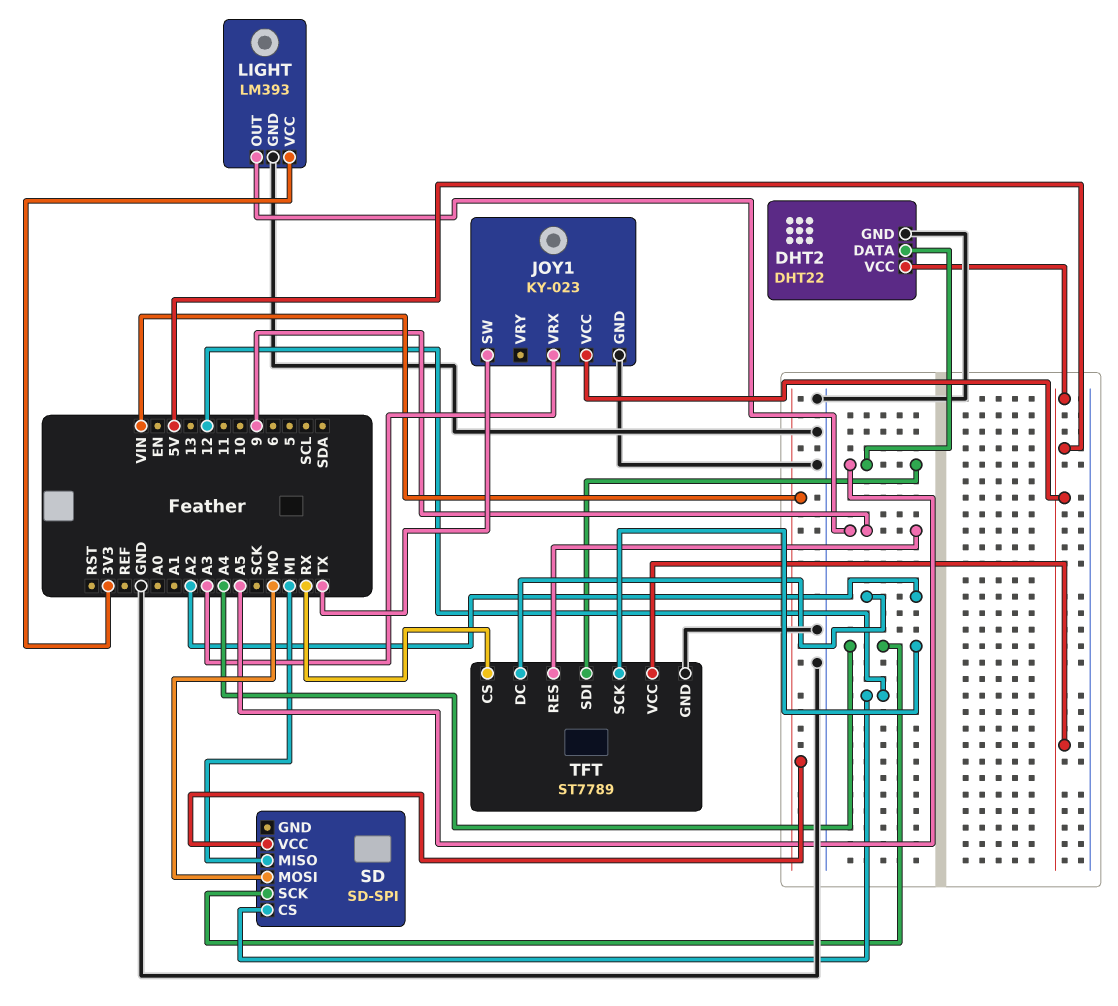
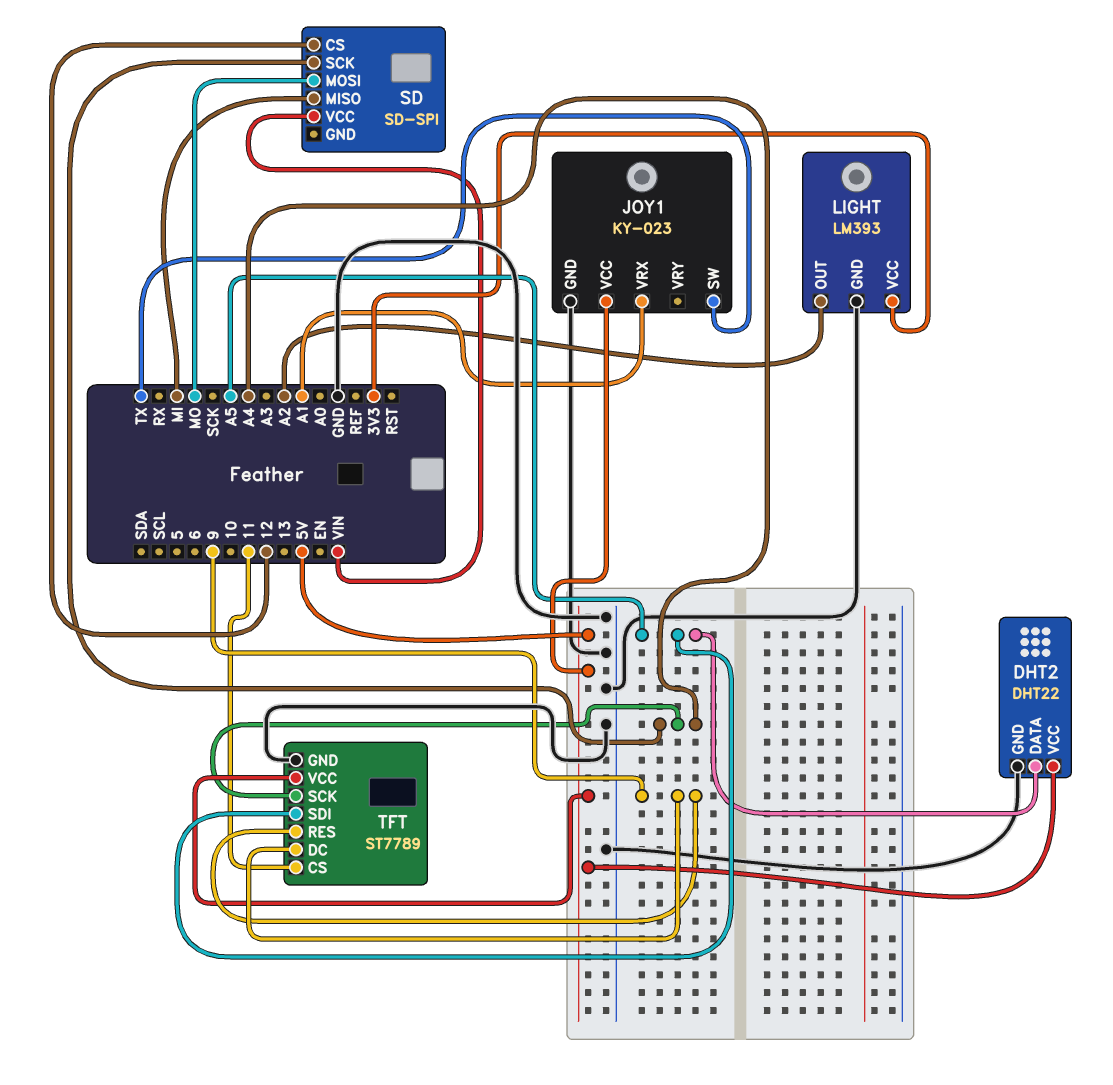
JOY1 pin VRX: A3 -> A1
LIGHT pin OUT: 9 -> A2
TFT pin CS: RX -> 11
TFT pin DC: A2 -> 9

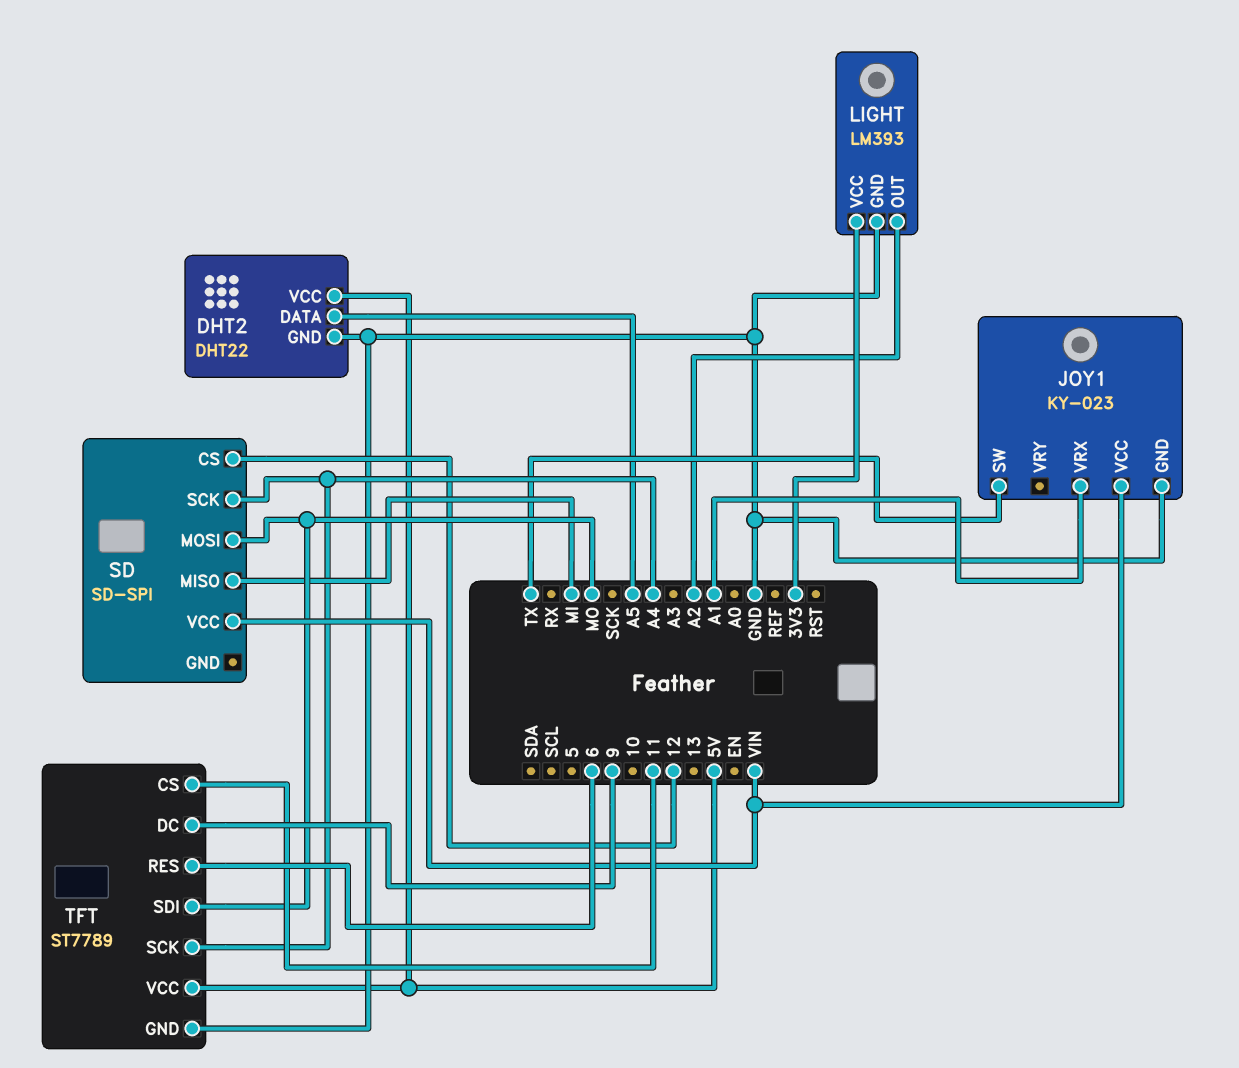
JOY1 pin VCC: 5V -> VIN
TFT pin RES: 9 -> 6
TFT pin SDI: A5 -> MO

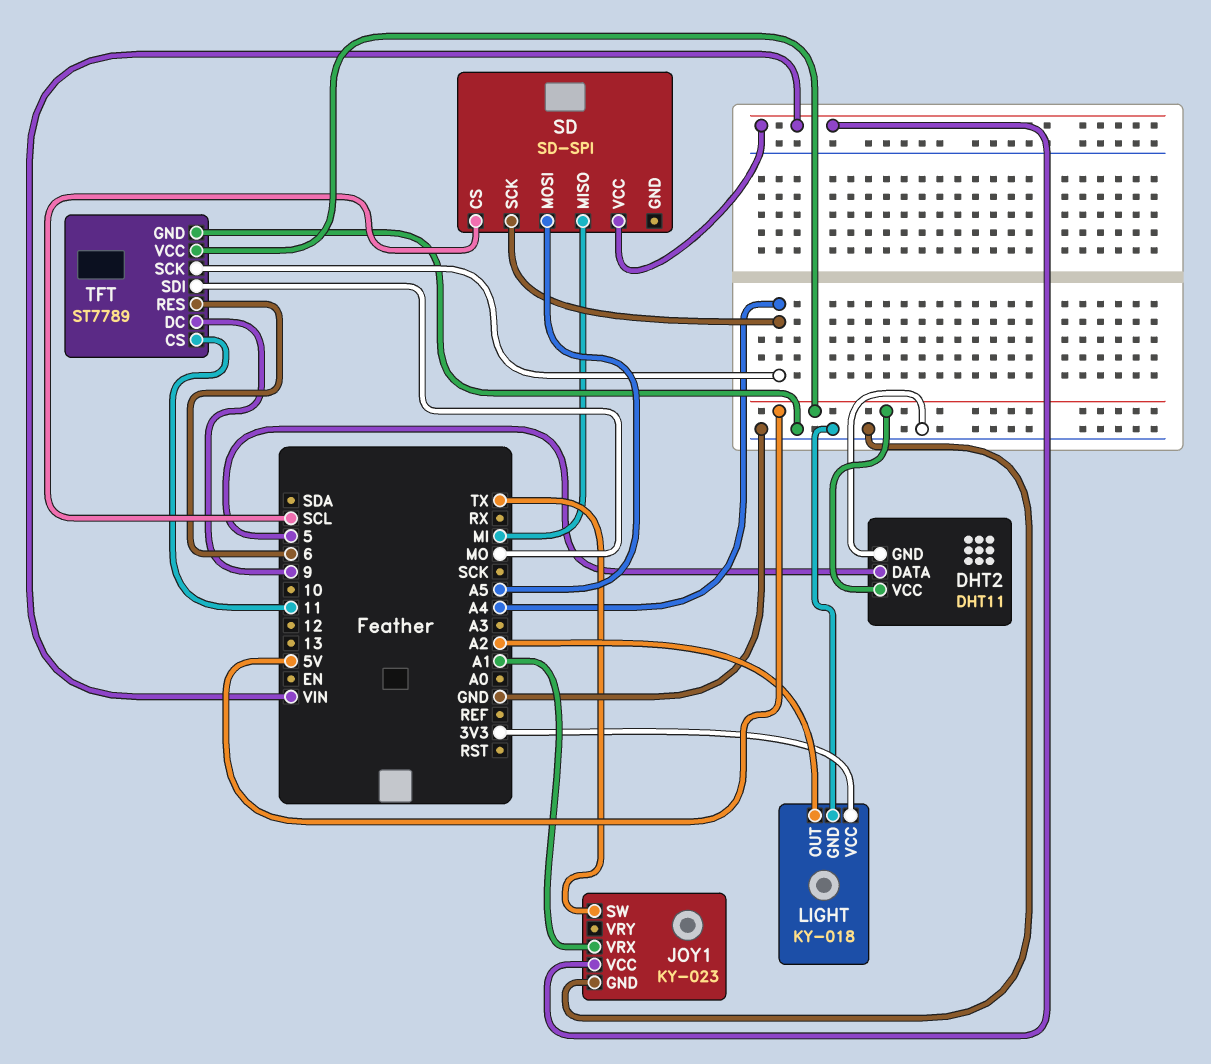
DHT2: DHT22 -> DHT11
DHT2 pin DATA: A5 -> 5
LIGHT: LM393 -> KY-018
SD pin CS: 12 -> SCL
SD pin MOSI: MO -> A5

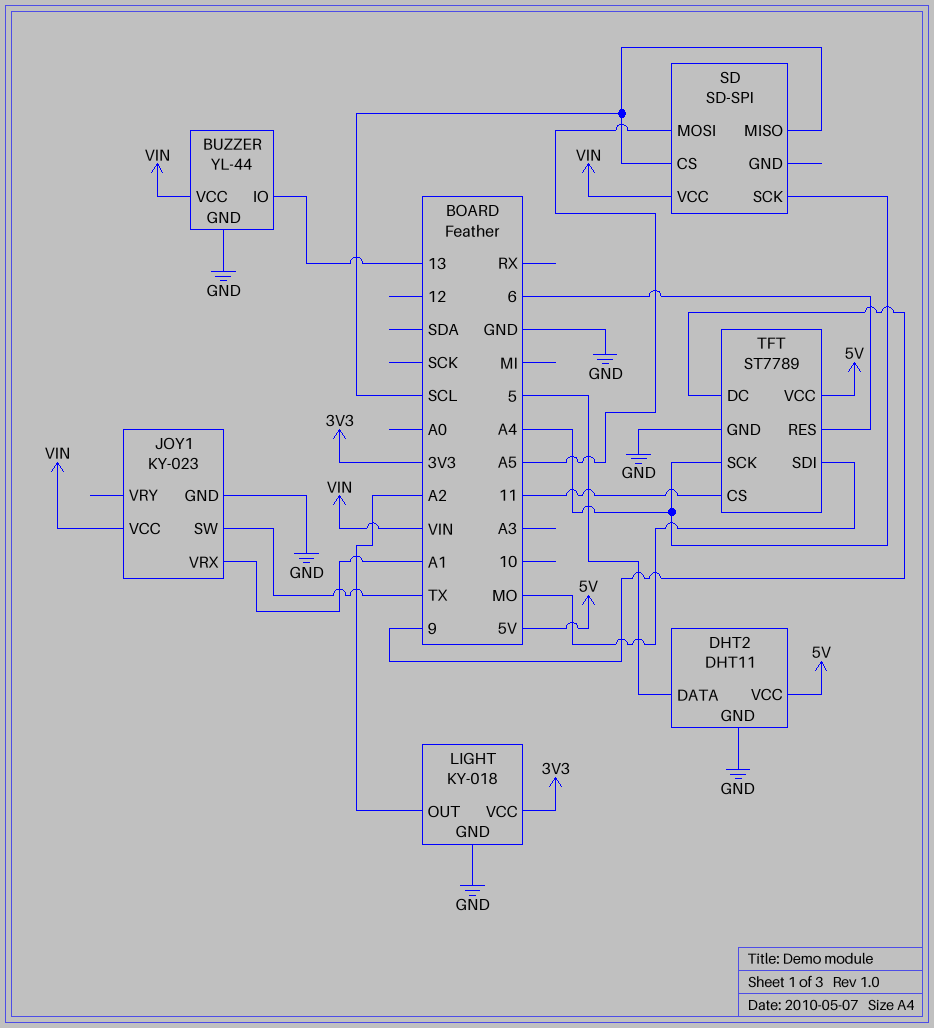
BUZZER: none -> YL-44
BUZZER pin GND: none -> GND
BUZZER pin IO: none -> 13
BUZZER pin VCC: none -> VIN
SD pin MISO: MI -> SCL

